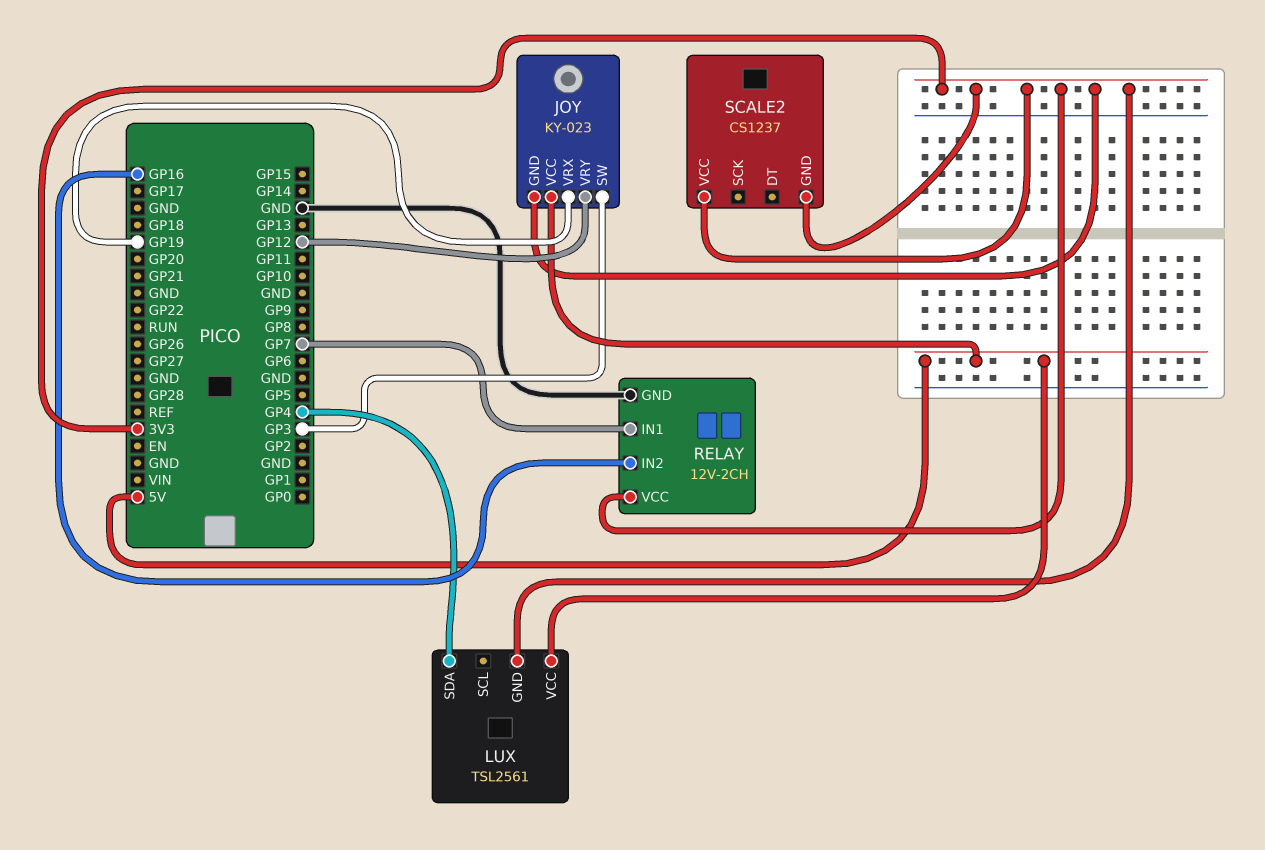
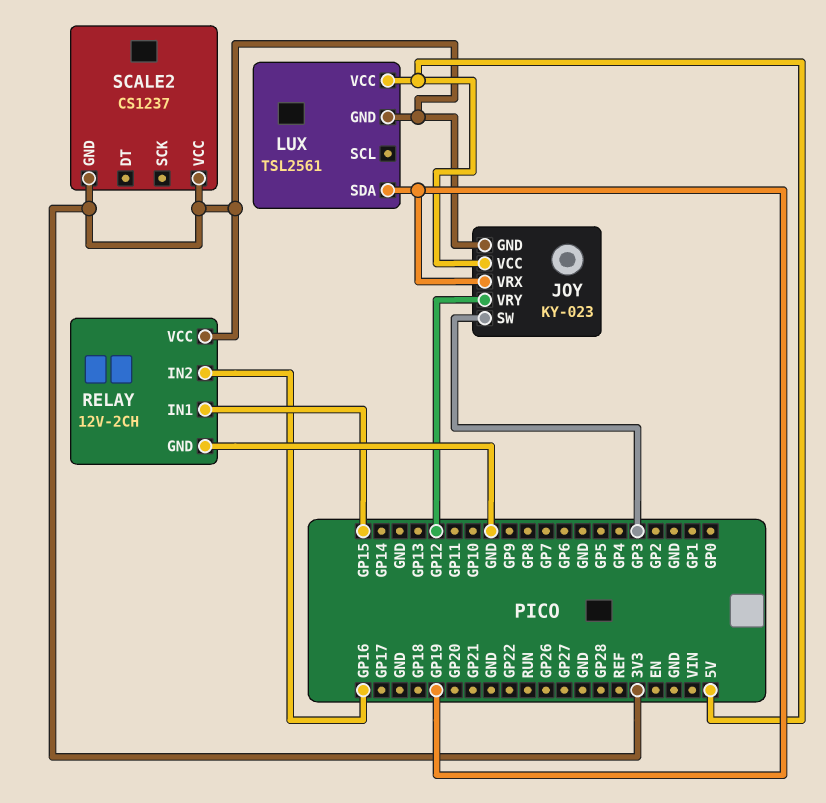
LUX pin SDA: GP4 -> GP19
RELAY pin IN1: GP7 -> GP15

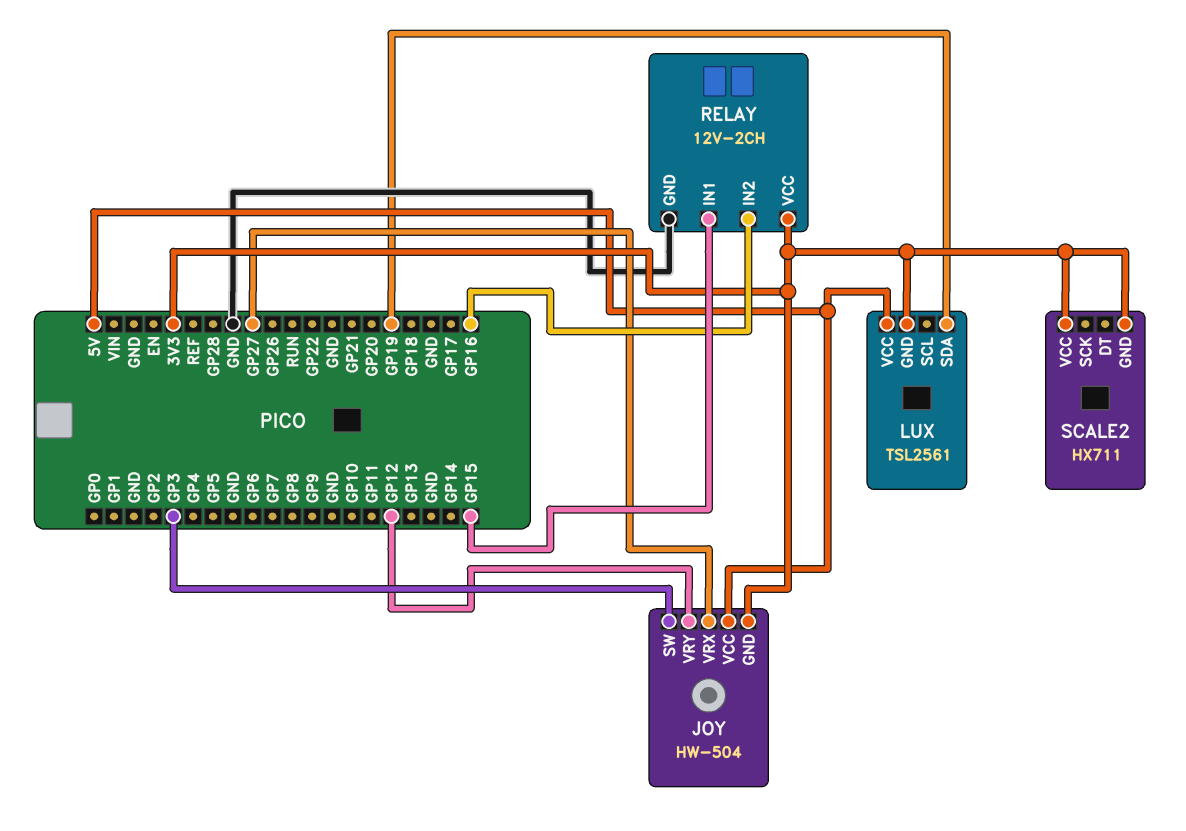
JOY: KY-023 -> HW-504
JOY pin VRX: GP19 -> GP27
SCALE2: CS1237 -> HX711

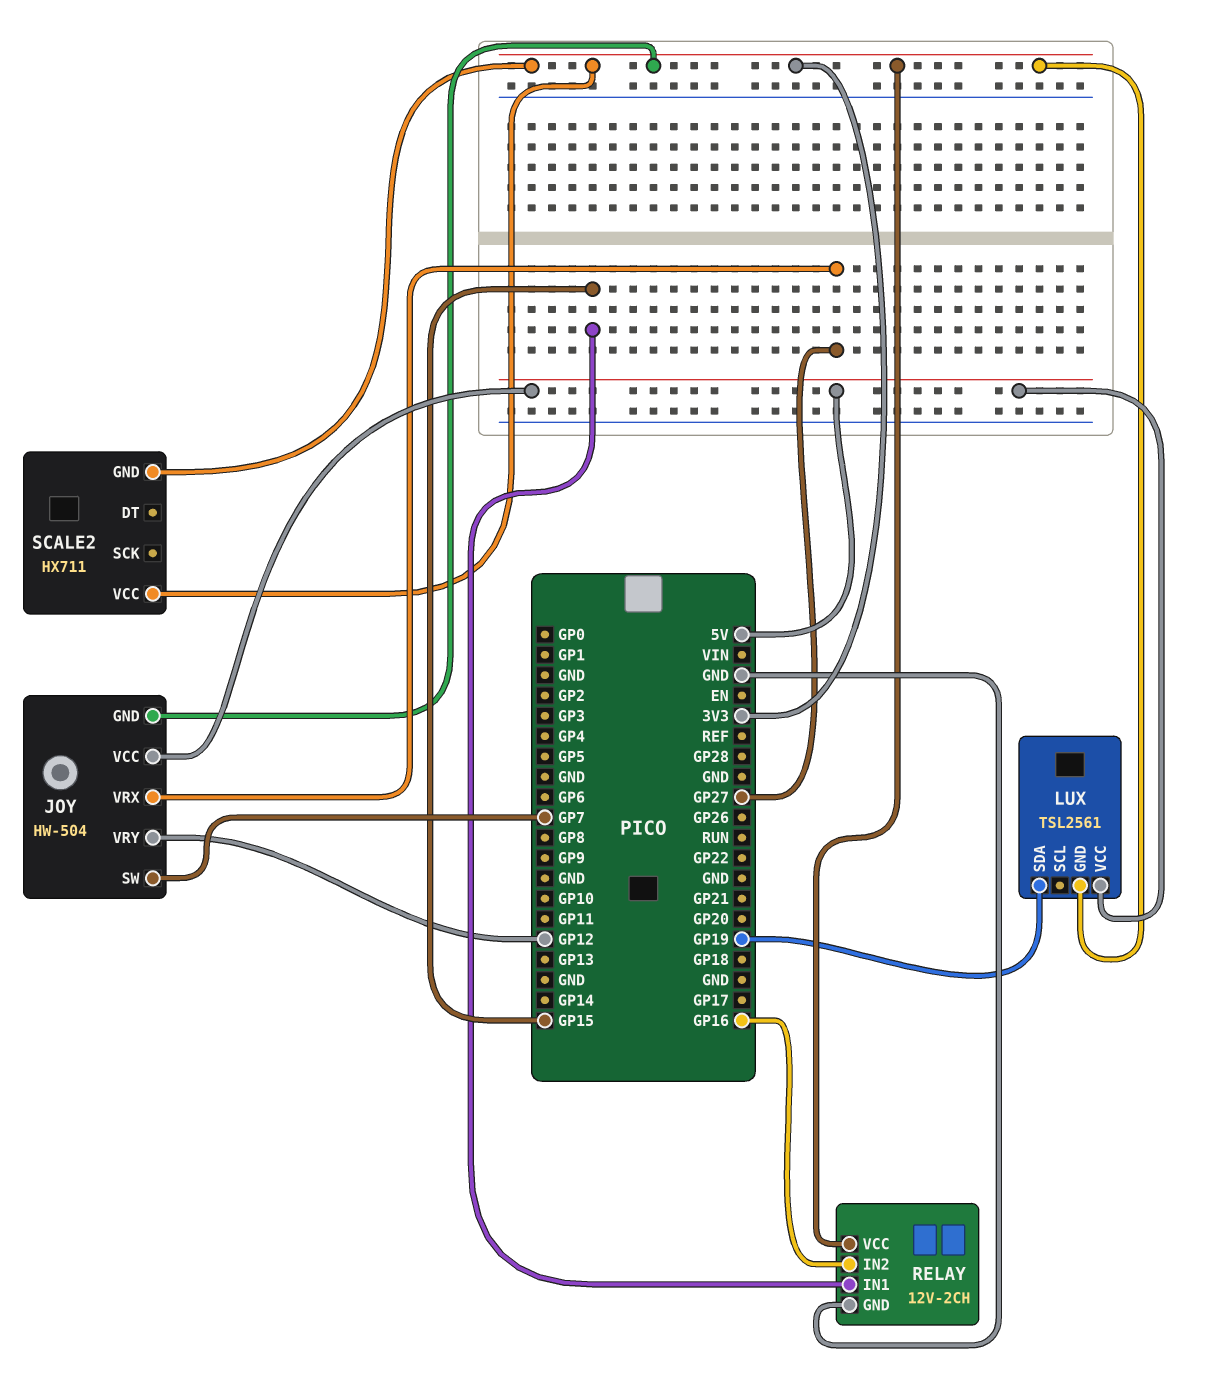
JOY pin SW: GP3 -> GP7

